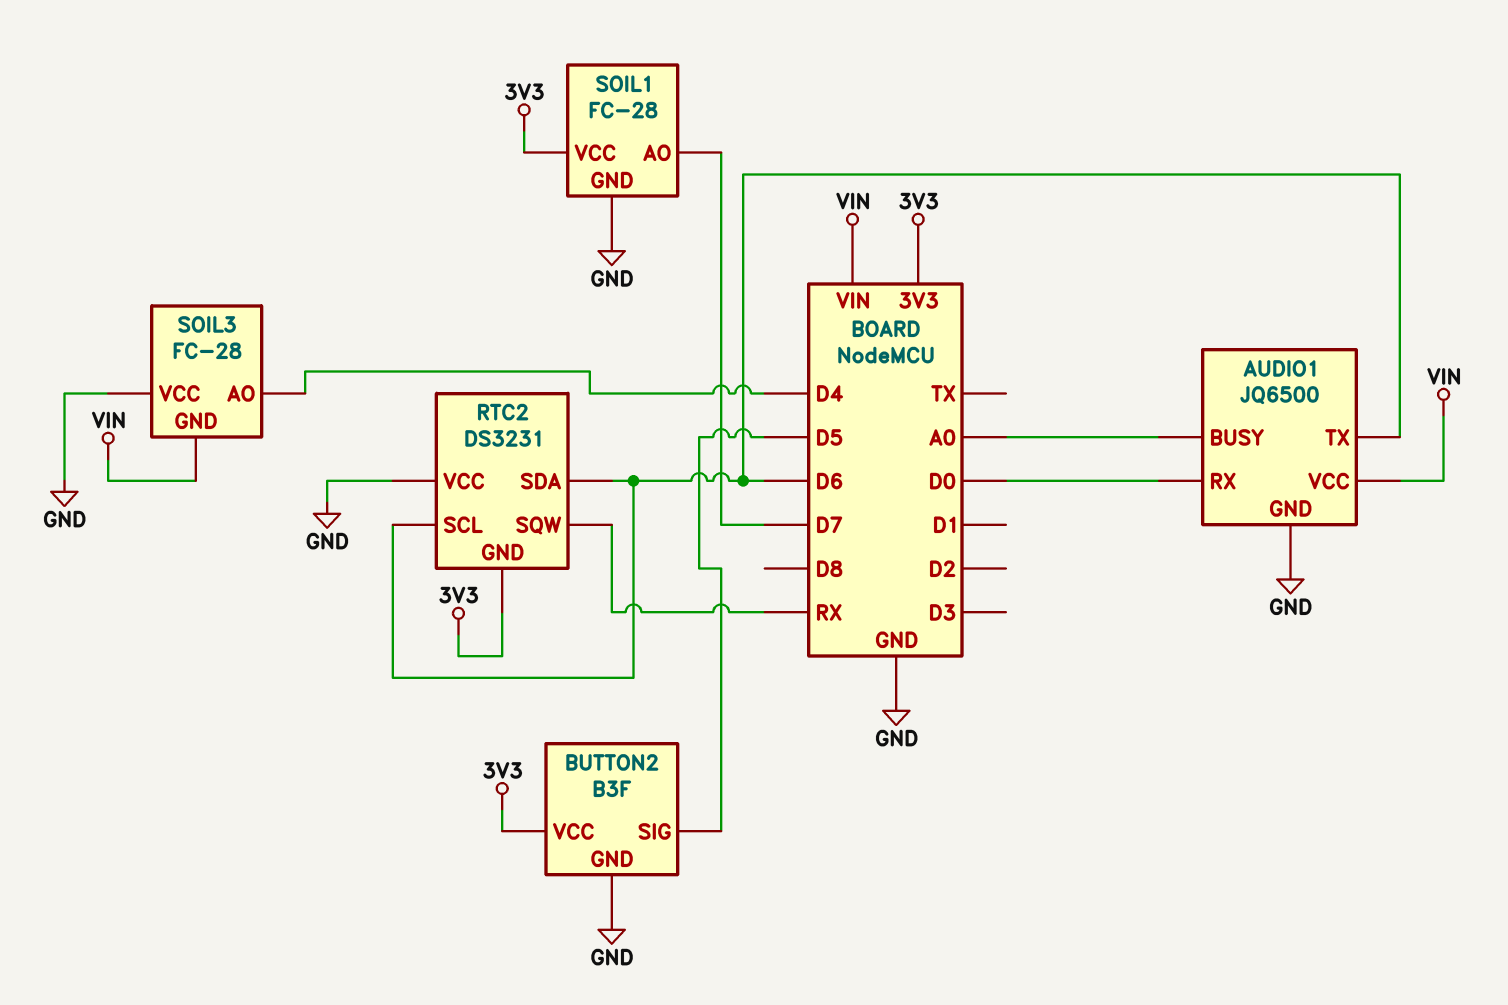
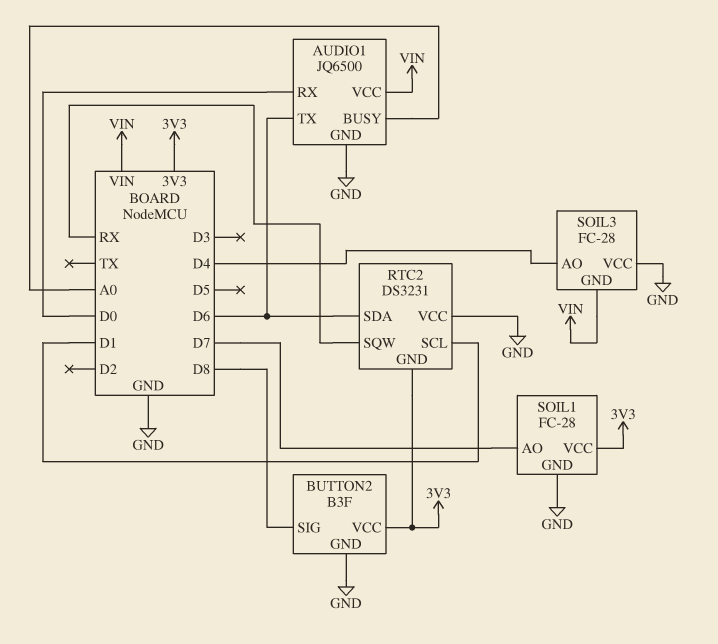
BUTTON2 pin SIG: D5 -> D8
RTC2 pin SCL: D6 -> D1

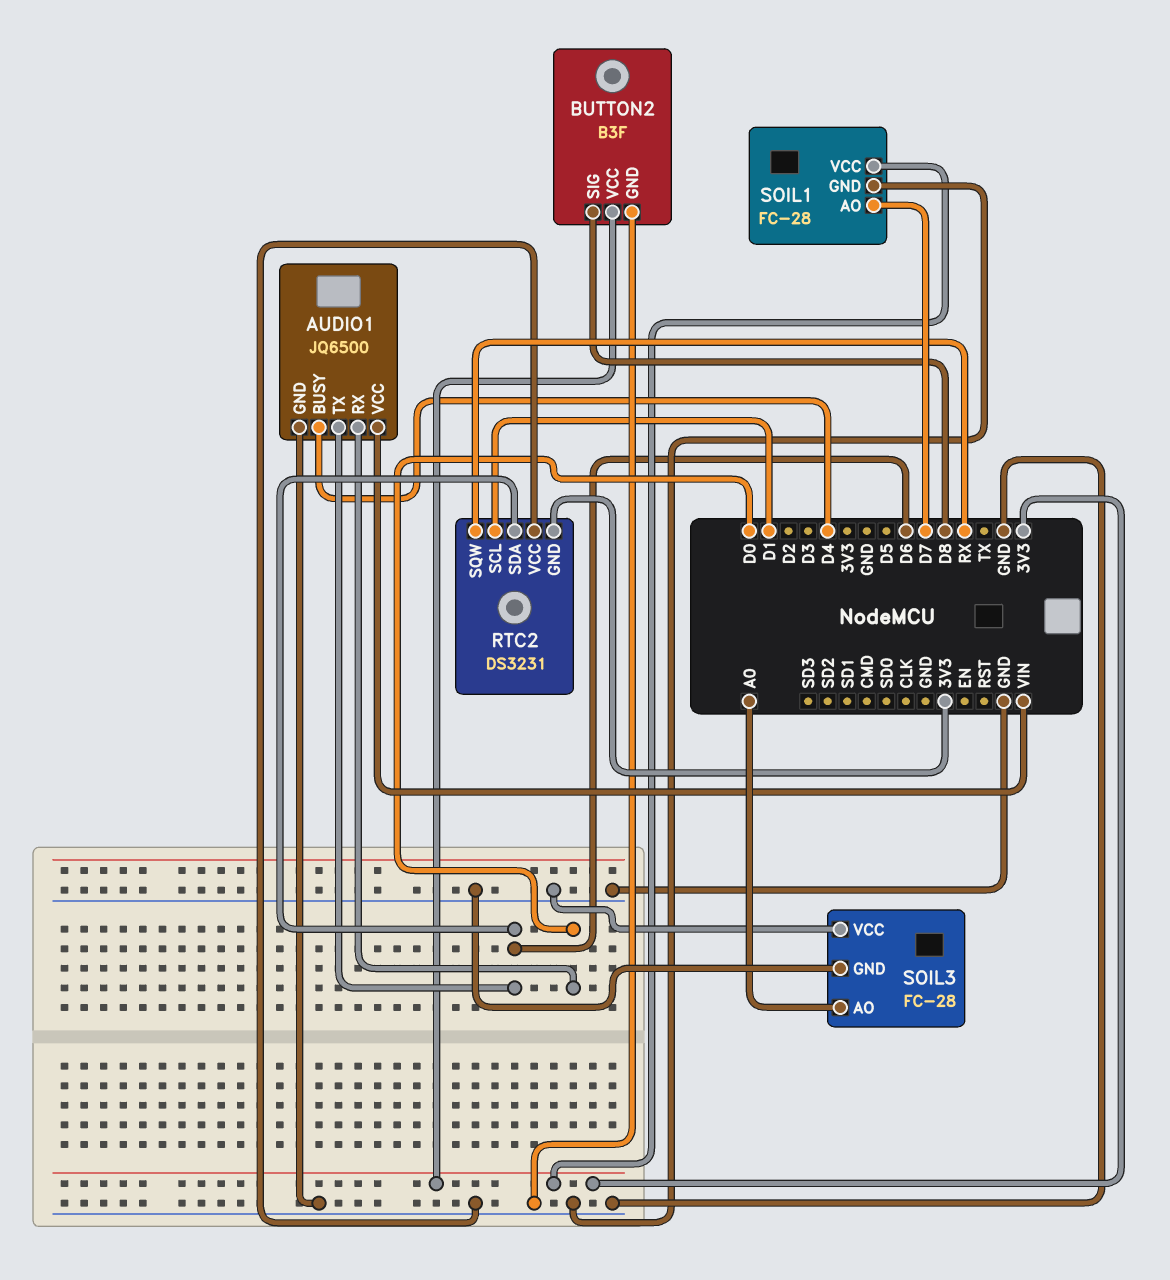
AUDIO1 pin BUSY: A0 -> D4
SOIL3 pin AO: D4 -> A0
SOIL3 pin GND: VIN -> GND

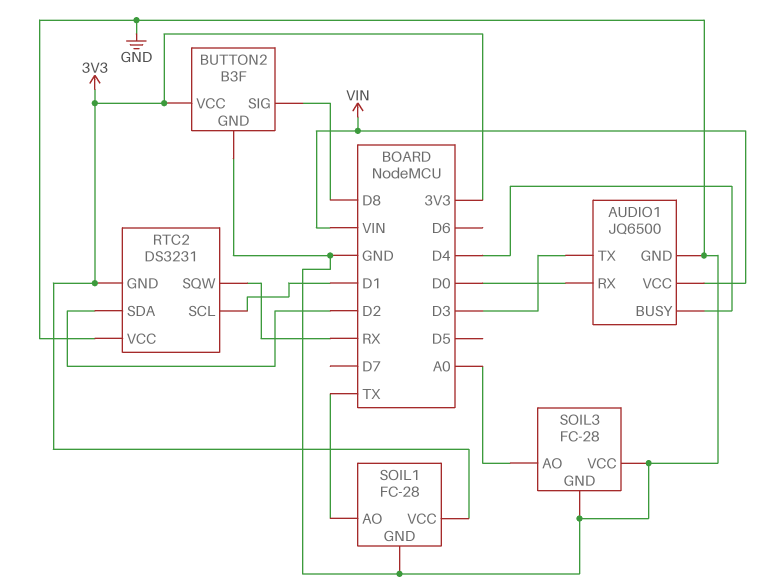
AUDIO1 pin TX: D6 -> D3
RTC2 pin SDA: D6 -> D2
SOIL1 pin AO: D7 -> TX

